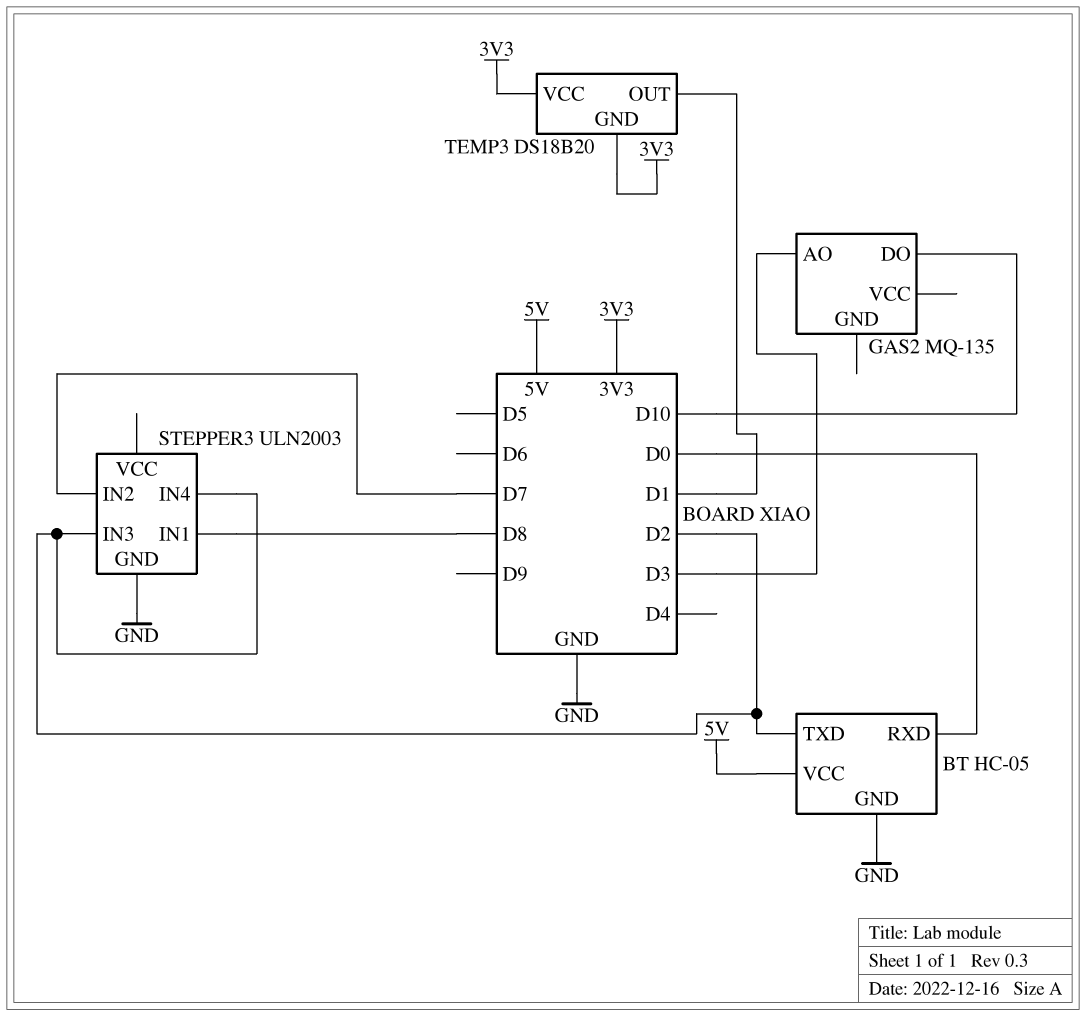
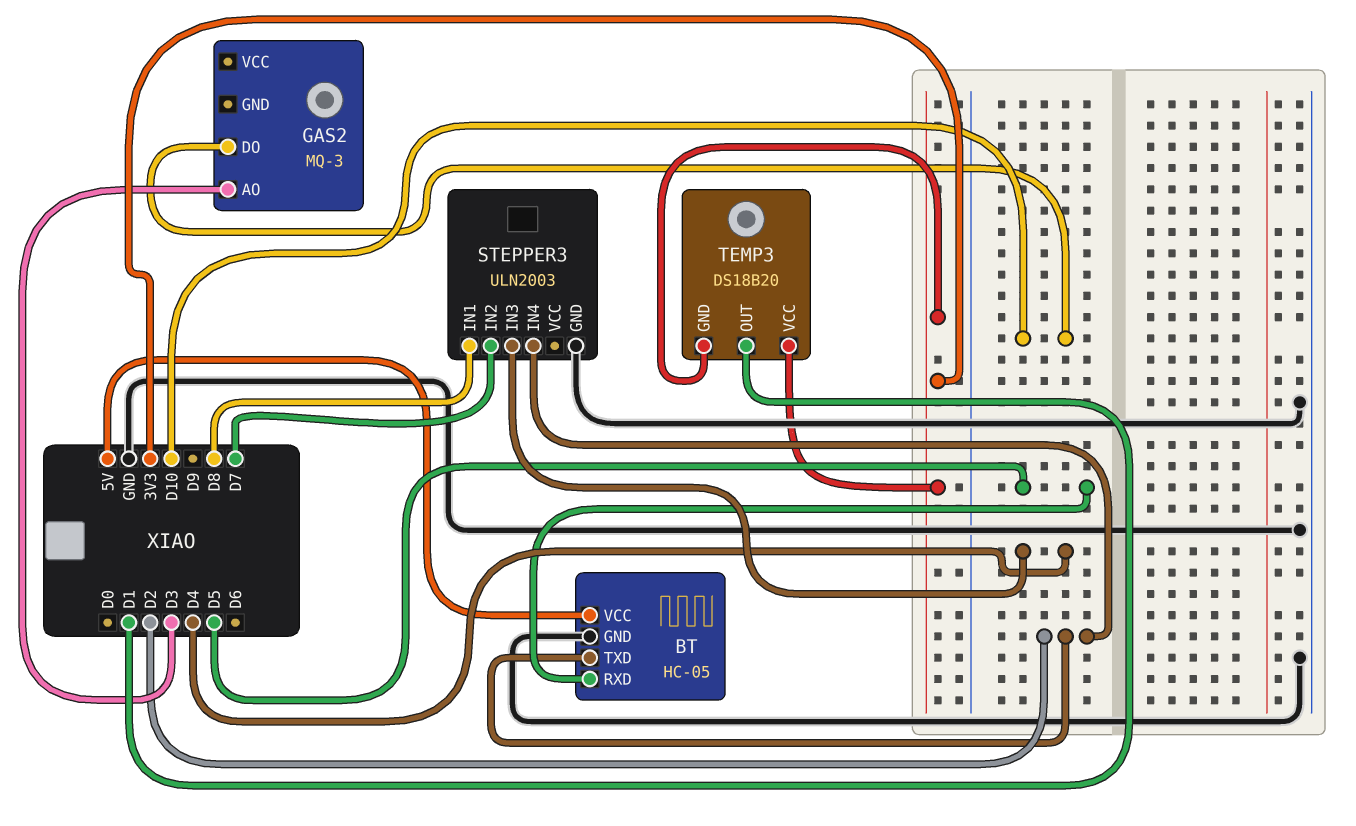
BT pin RXD: D0 -> D5
GAS2: MQ-135 -> MQ-3
STEPPER3 pin IN3: D2 -> D4

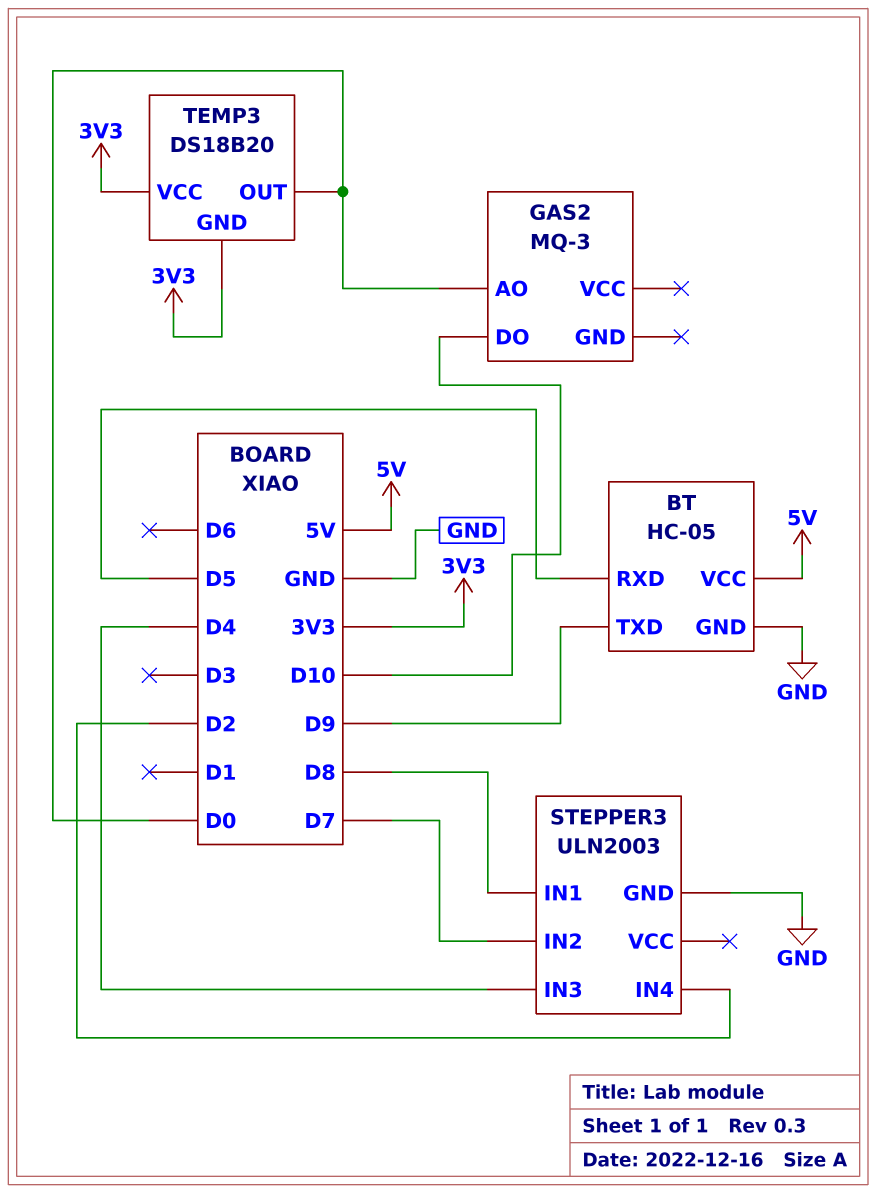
BT pin TXD: D2 -> D9
GAS2 pin AO: D3 -> D0
TEMP3 pin OUT: D1 -> D0

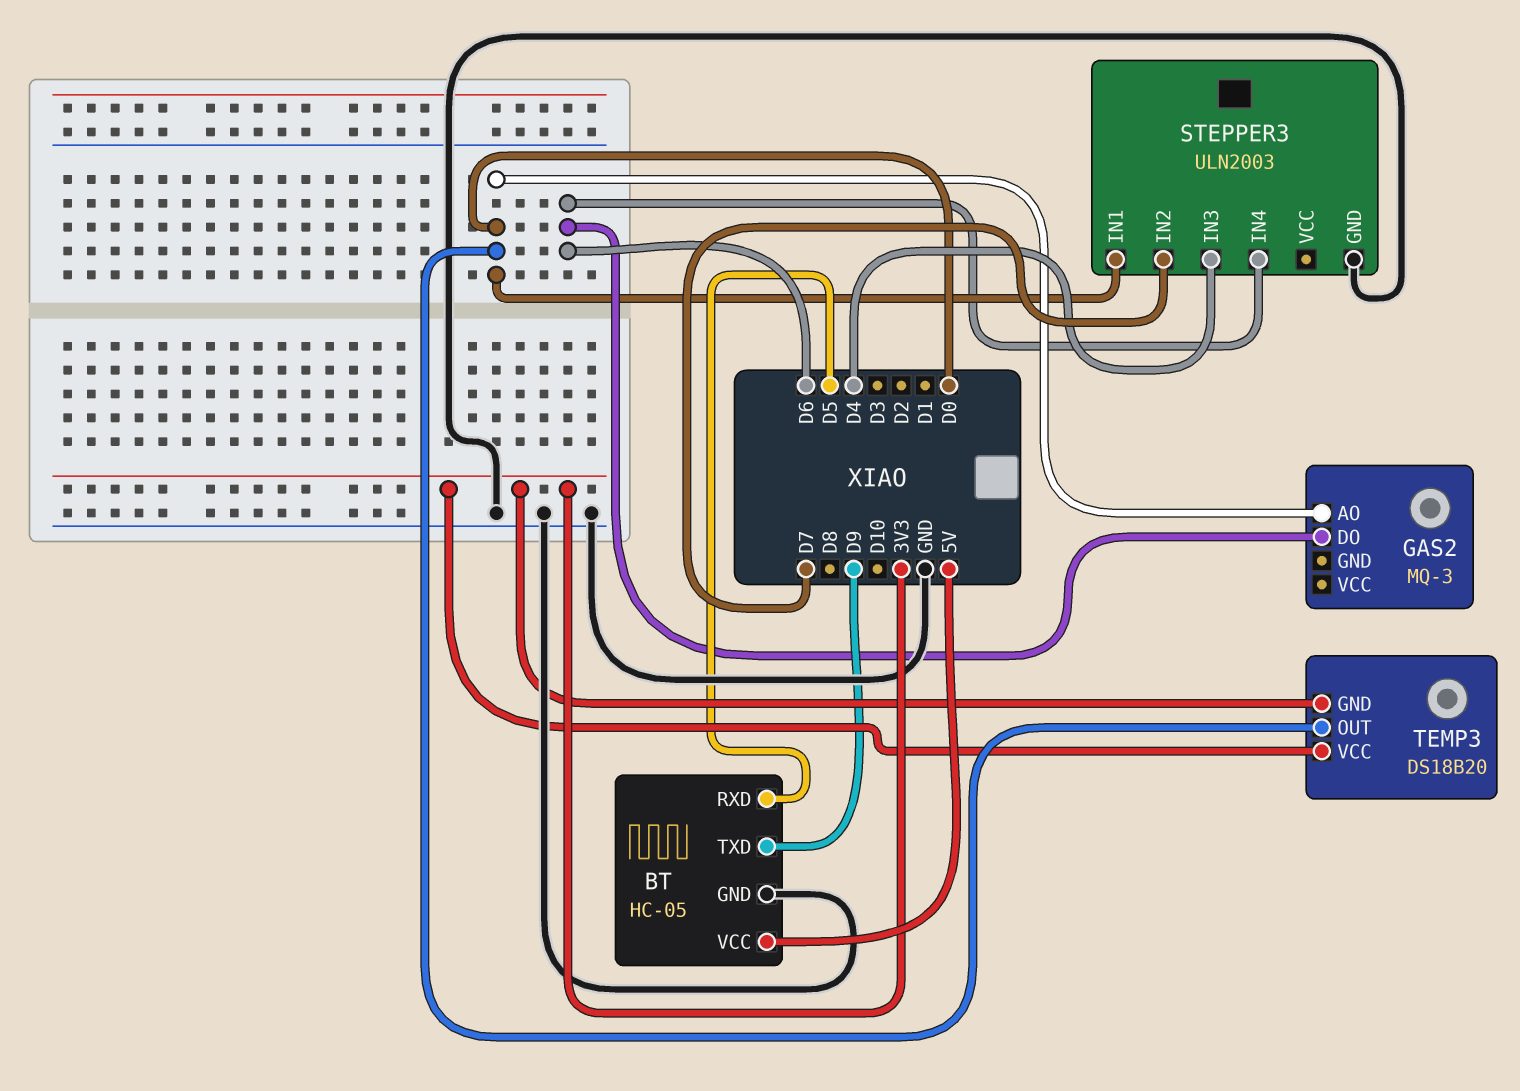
GAS2 pin DO: D10 -> D6
STEPPER3 pin IN1: D8 -> D0
STEPPER3 pin IN4: D2 -> D6

